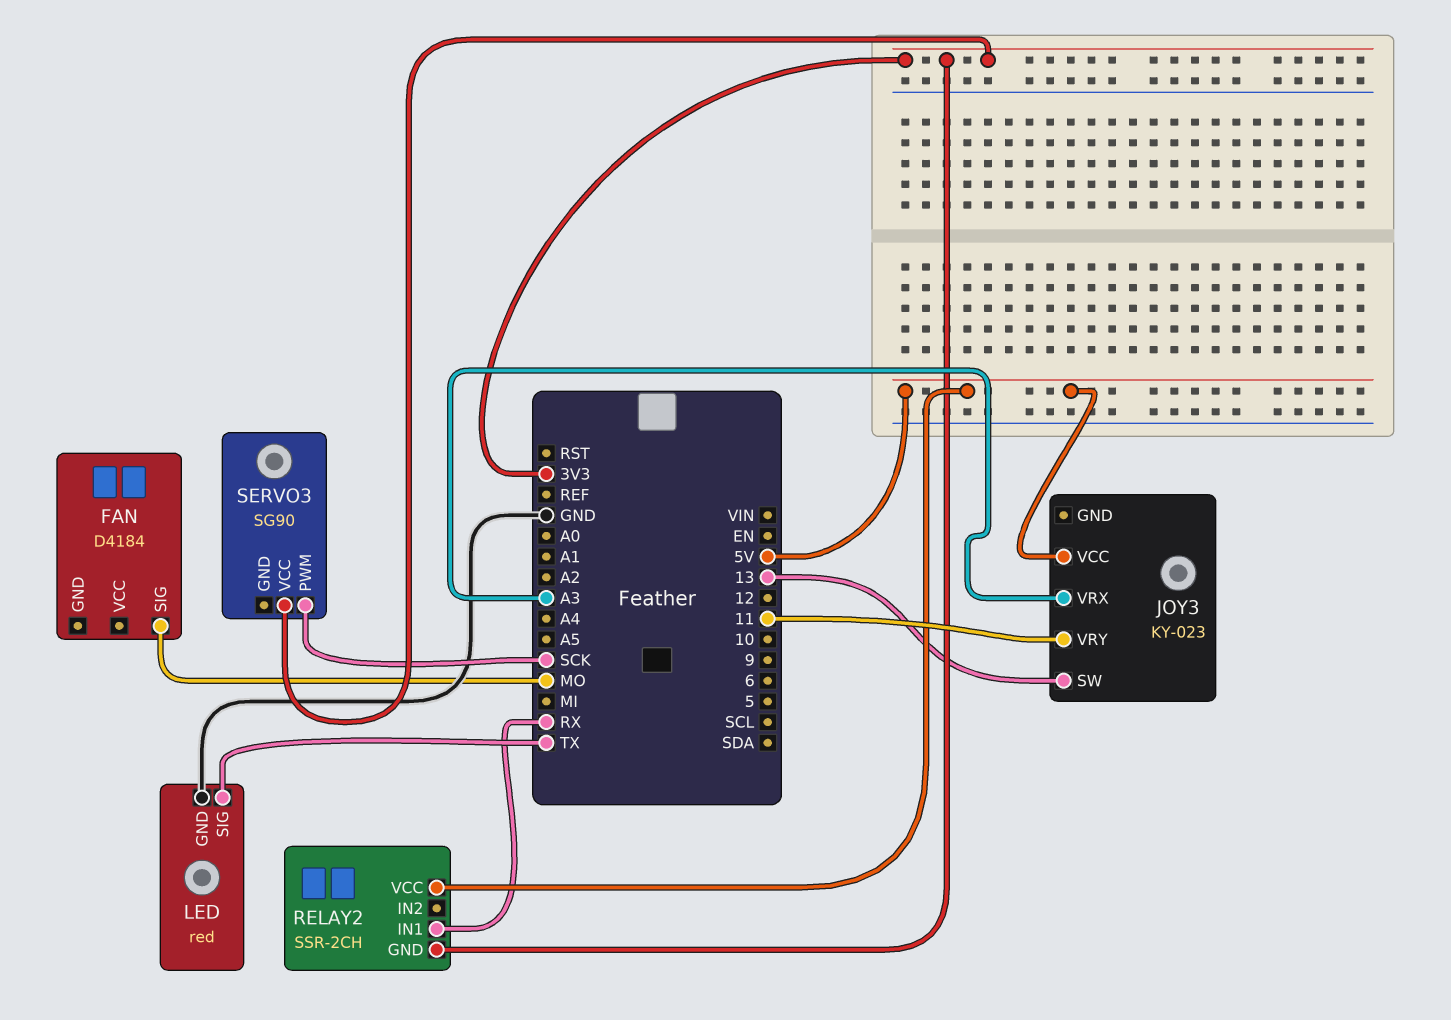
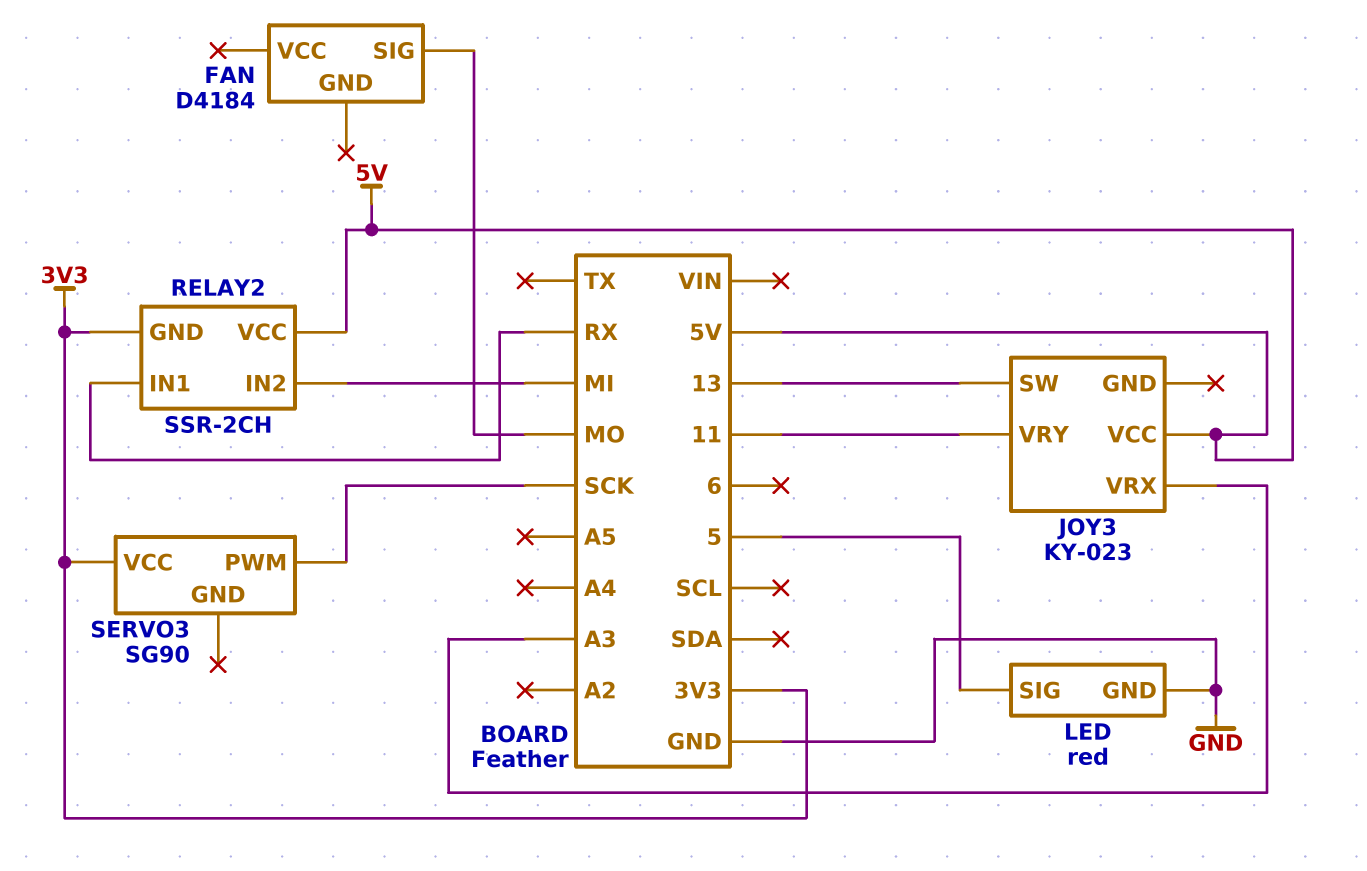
LED pin SIG: TX -> 5
RELAY2 pin IN2: none -> MI

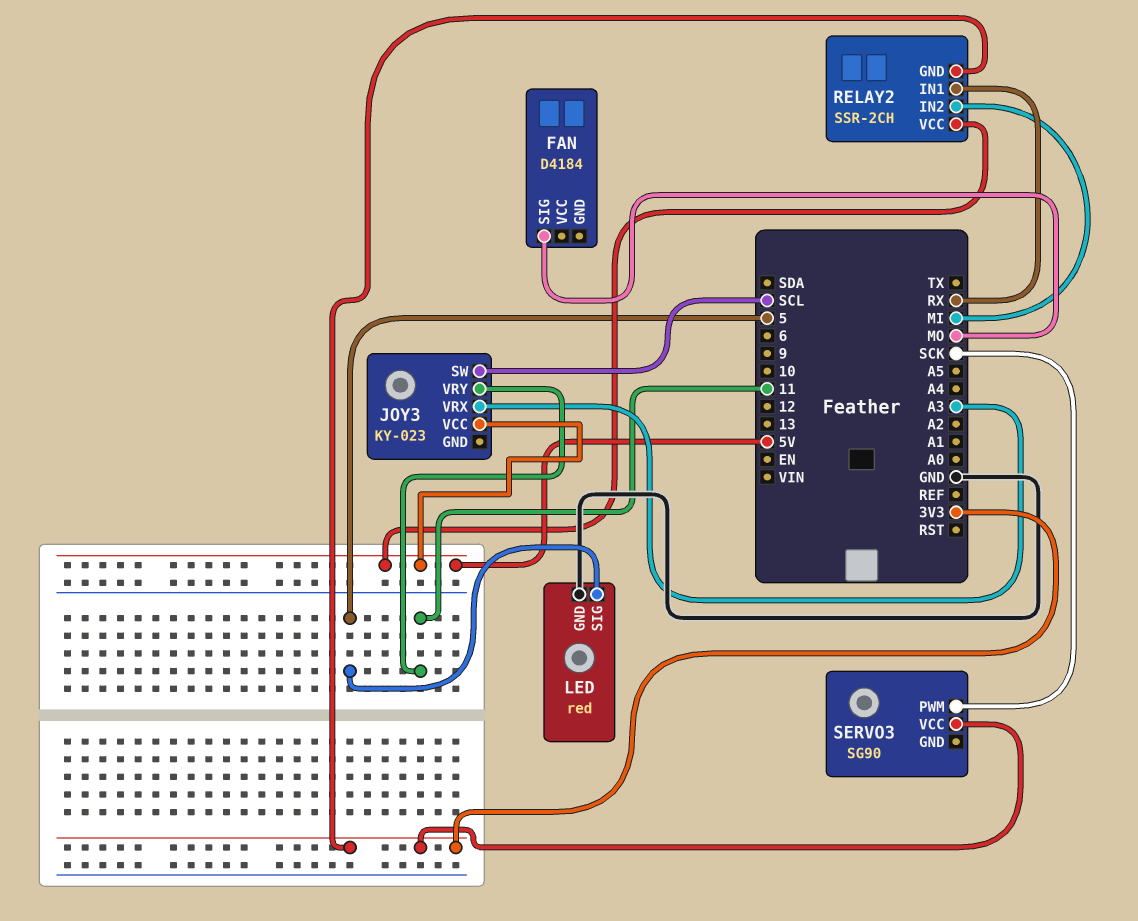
JOY3 pin SW: 13 -> SCL

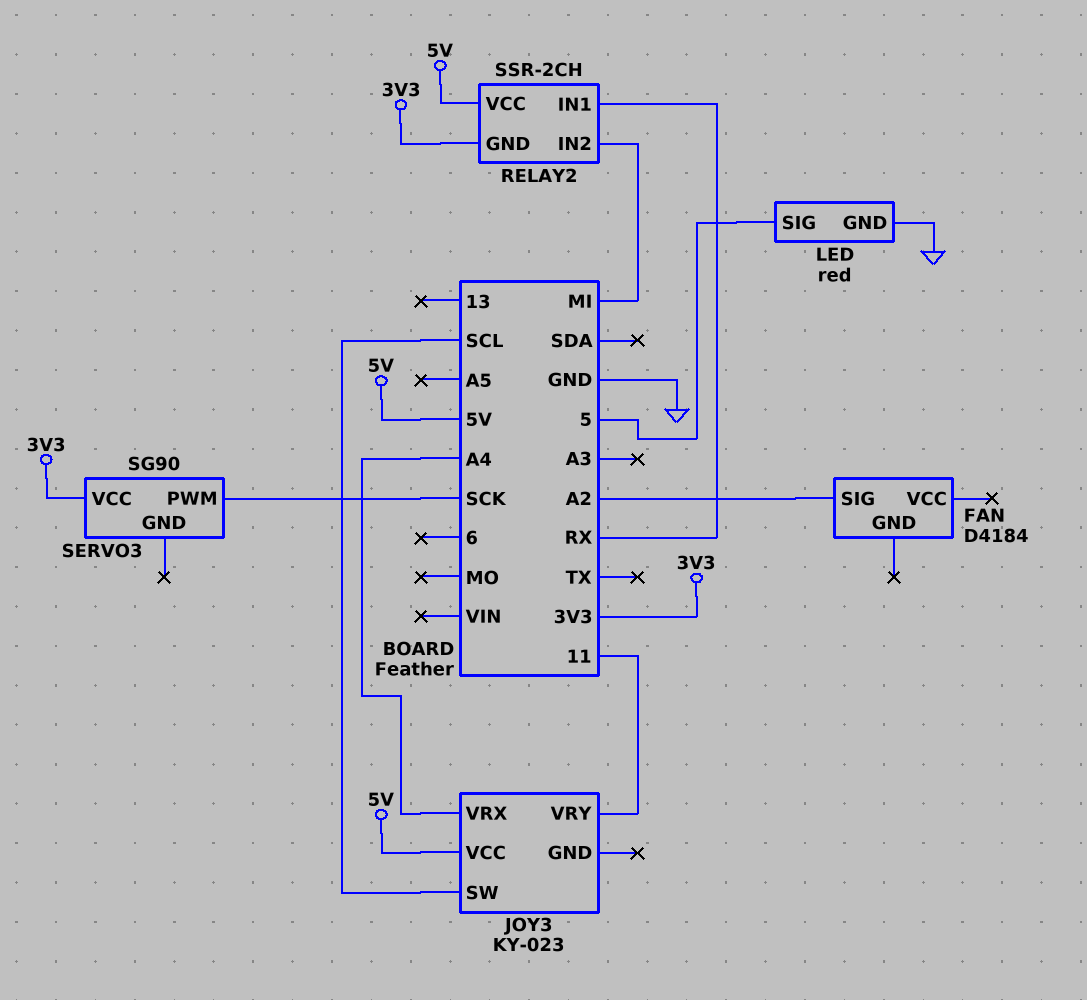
FAN pin SIG: MO -> A2
JOY3 pin VRX: A3 -> A4

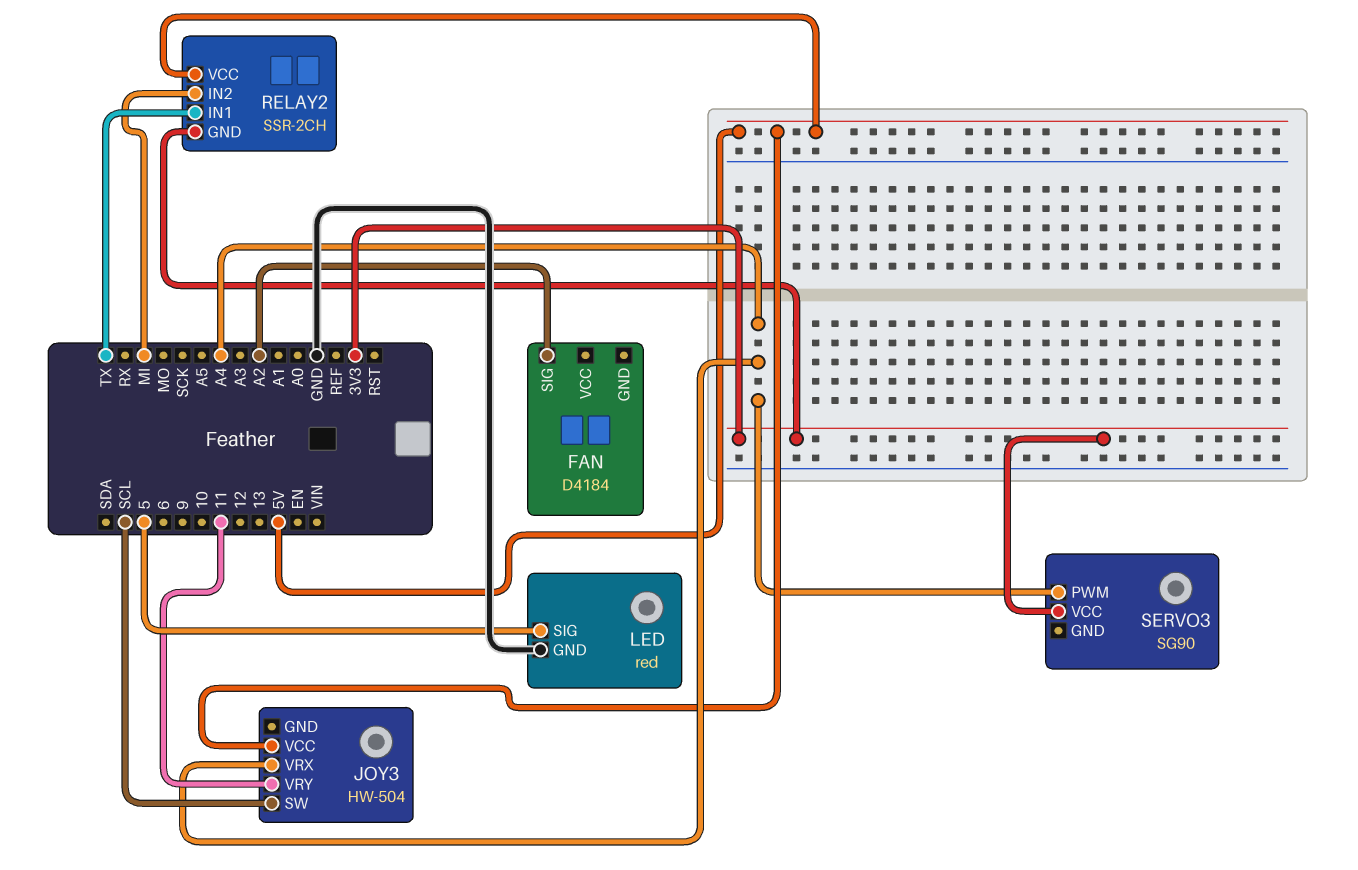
JOY3: KY-023 -> HW-504
RELAY2 pin IN1: RX -> TX
SERVO3 pin PWM: SCK -> A4

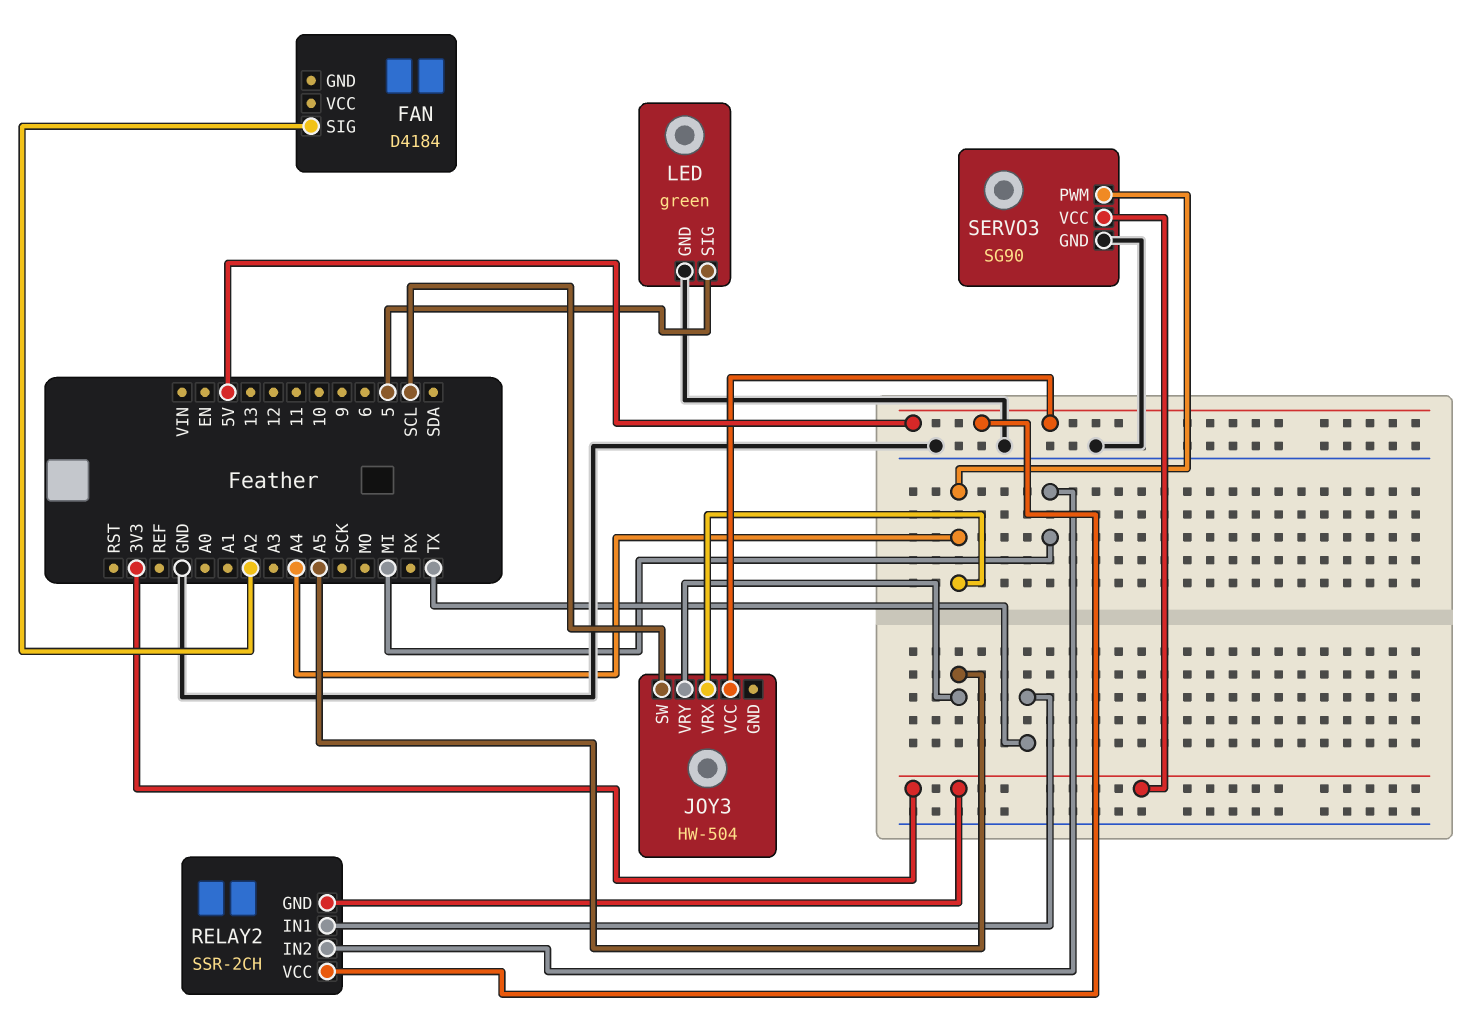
JOY3 pin VRY: 11 -> A5
LED: red -> green
SERVO3 pin GND: none -> GND

